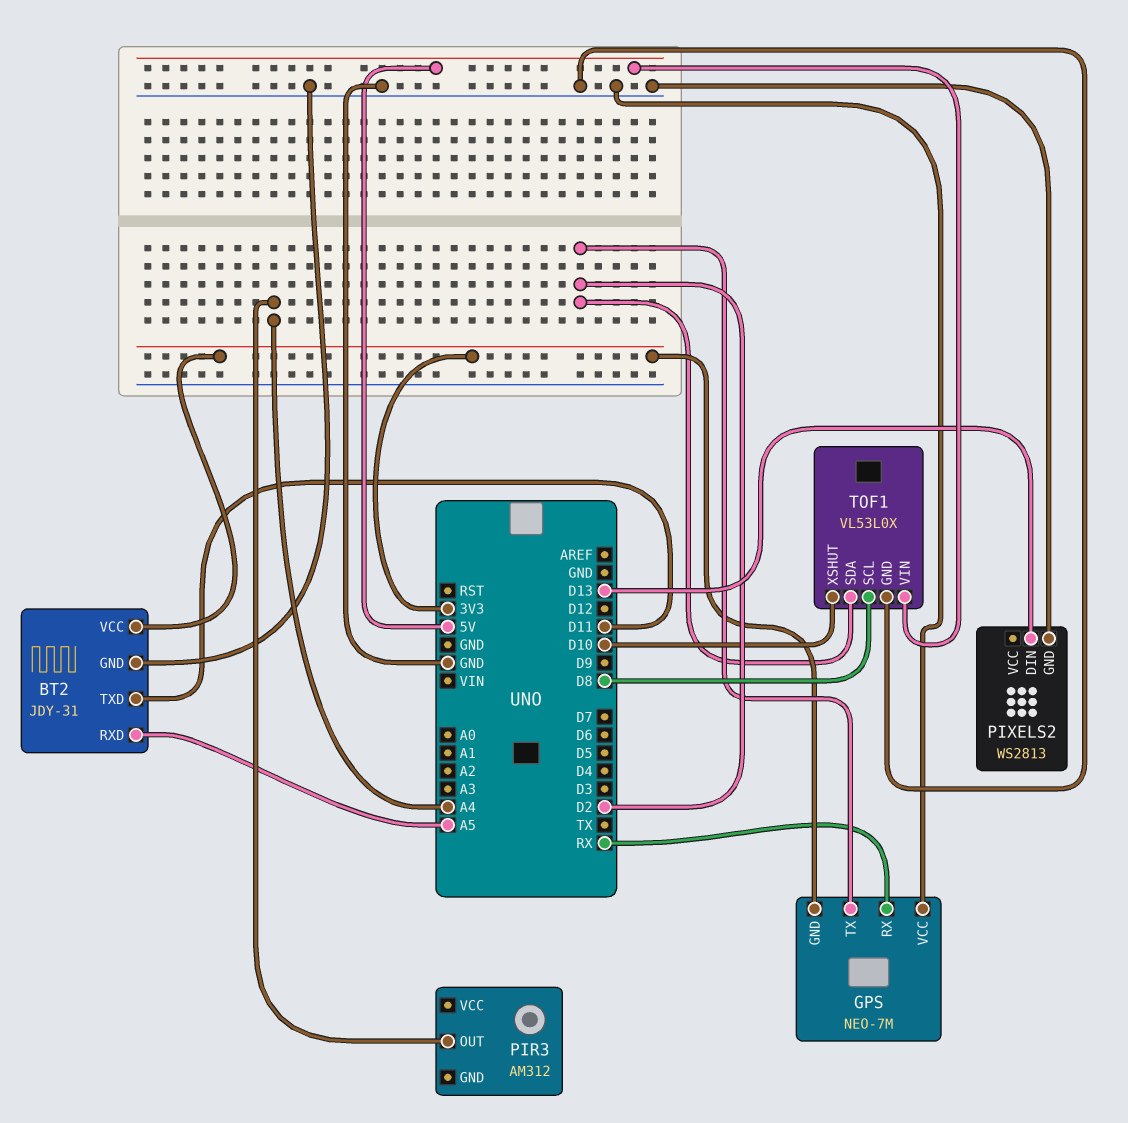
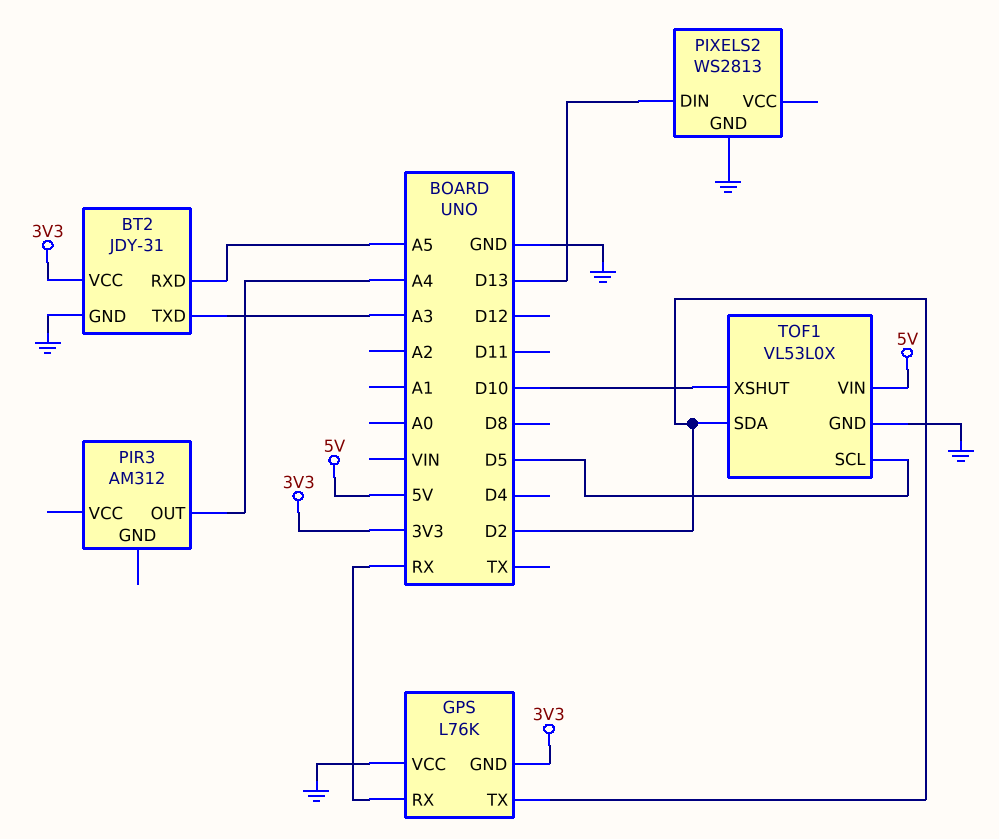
BT2 pin TXD: D11 -> A3
GPS: NEO-7M -> L76K
TOF1 pin SCL: D8 -> D5

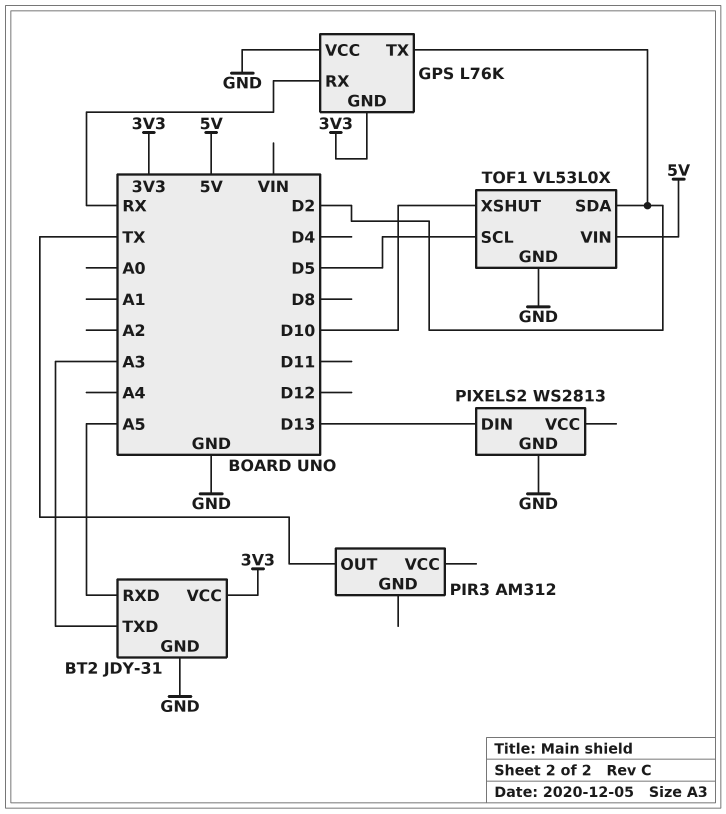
PIR3 pin OUT: A4 -> TX

